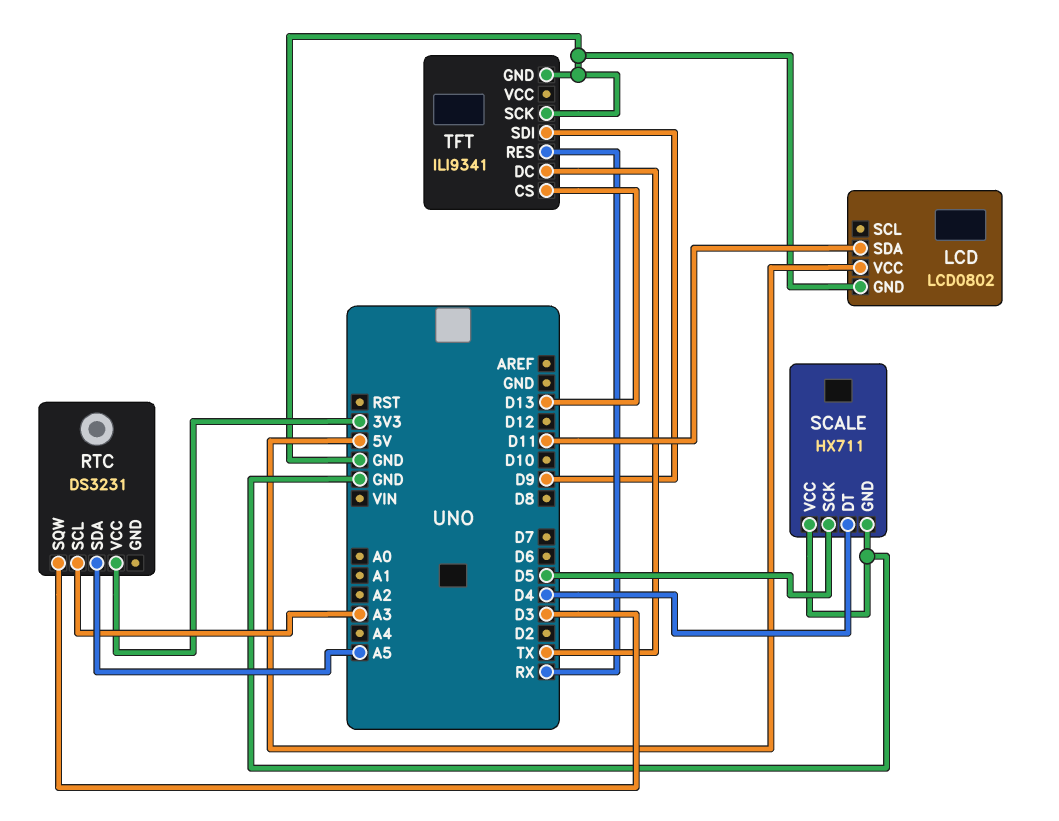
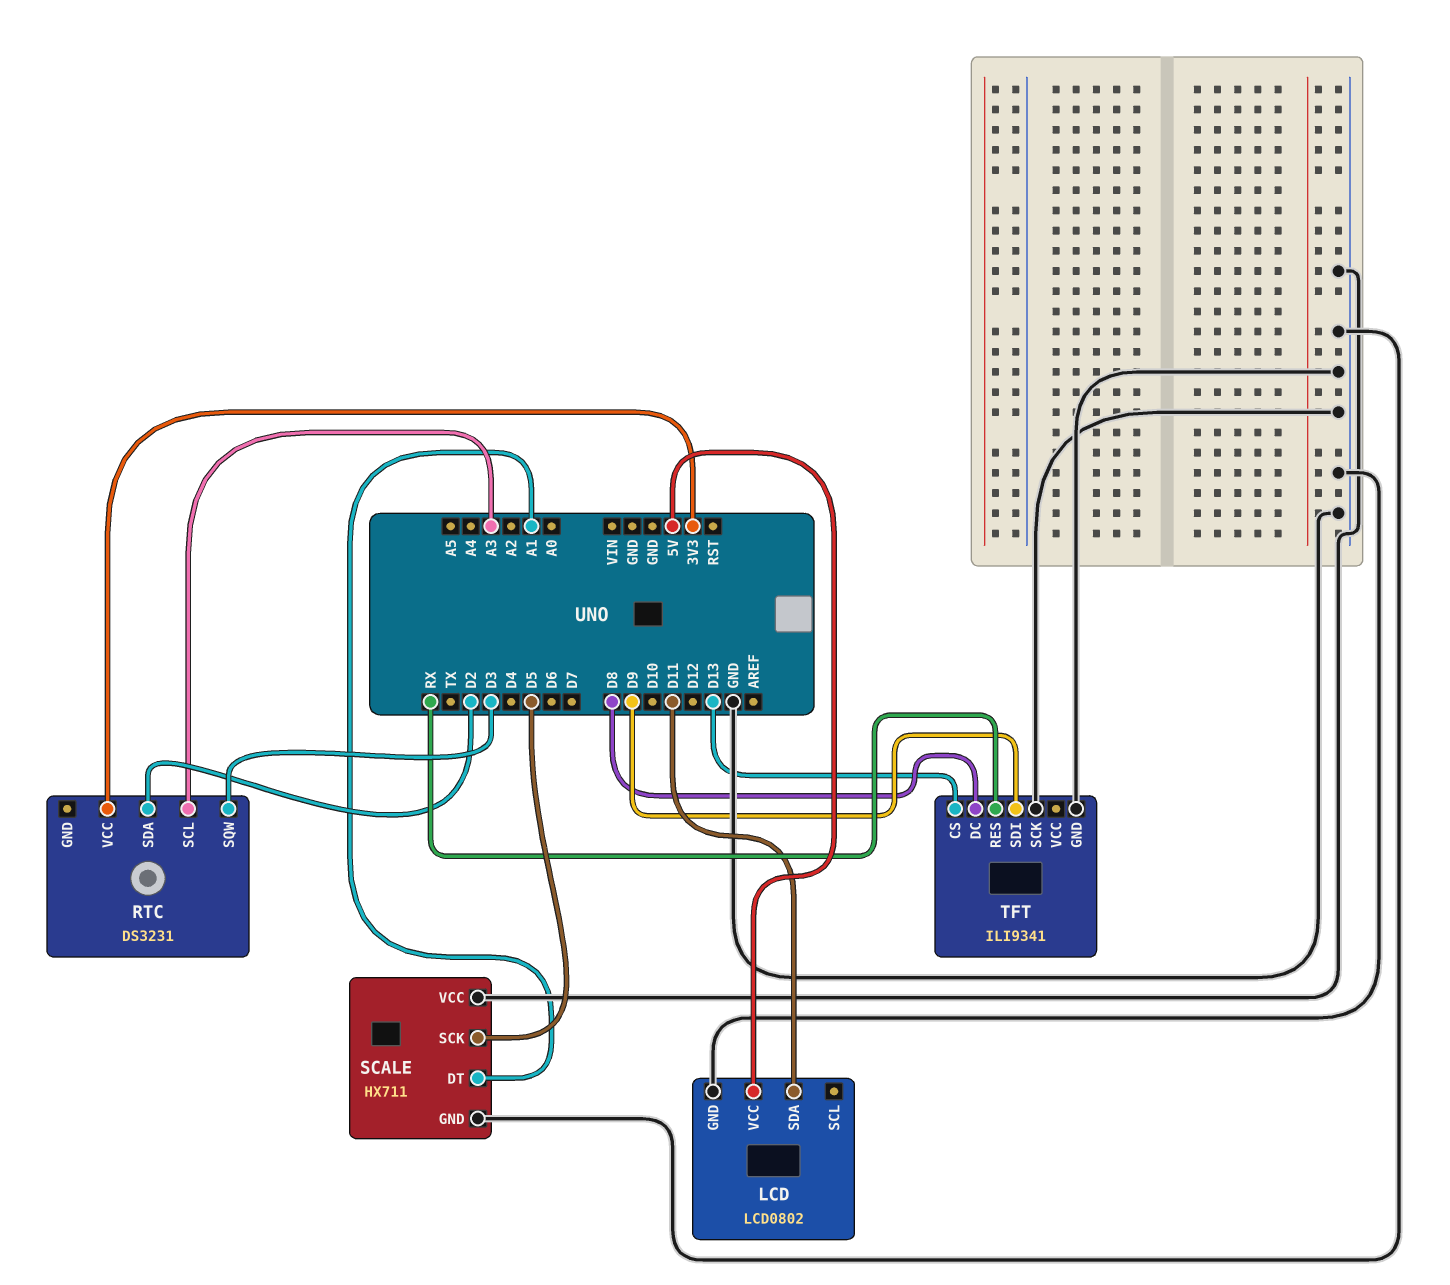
RTC pin SDA: A5 -> D2
SCALE pin DT: D4 -> A1
TFT pin DC: TX -> D8

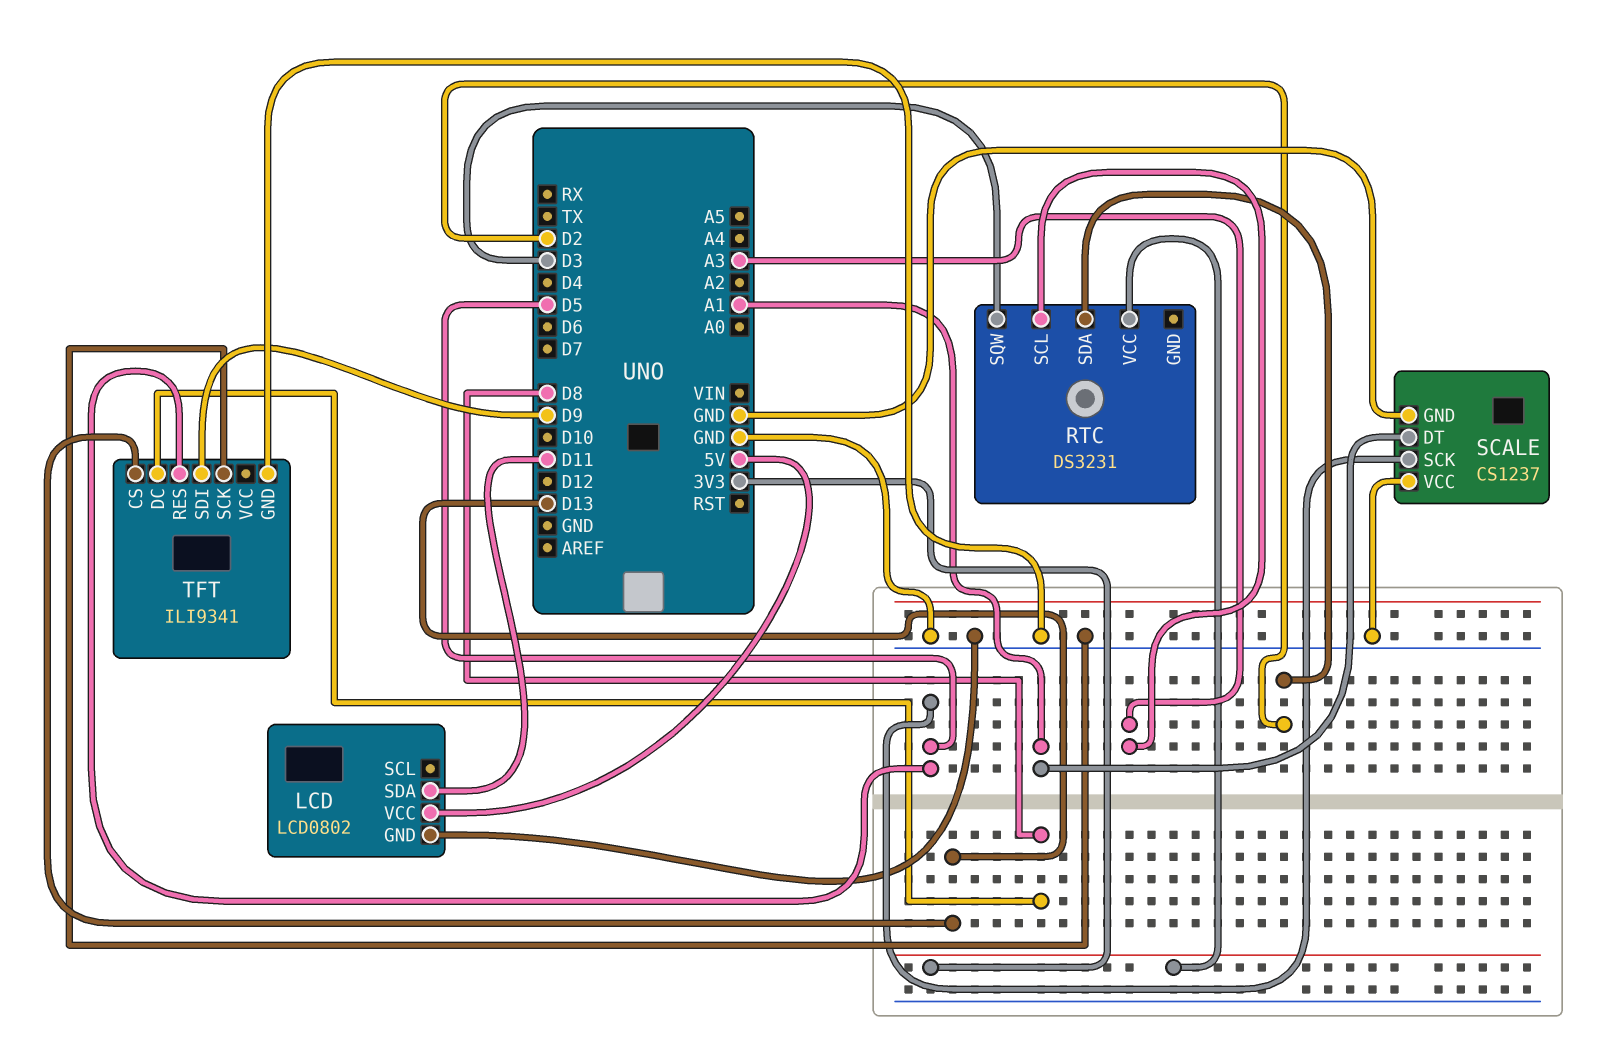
SCALE: HX711 -> CS1237
TFT pin RES: RX -> D5

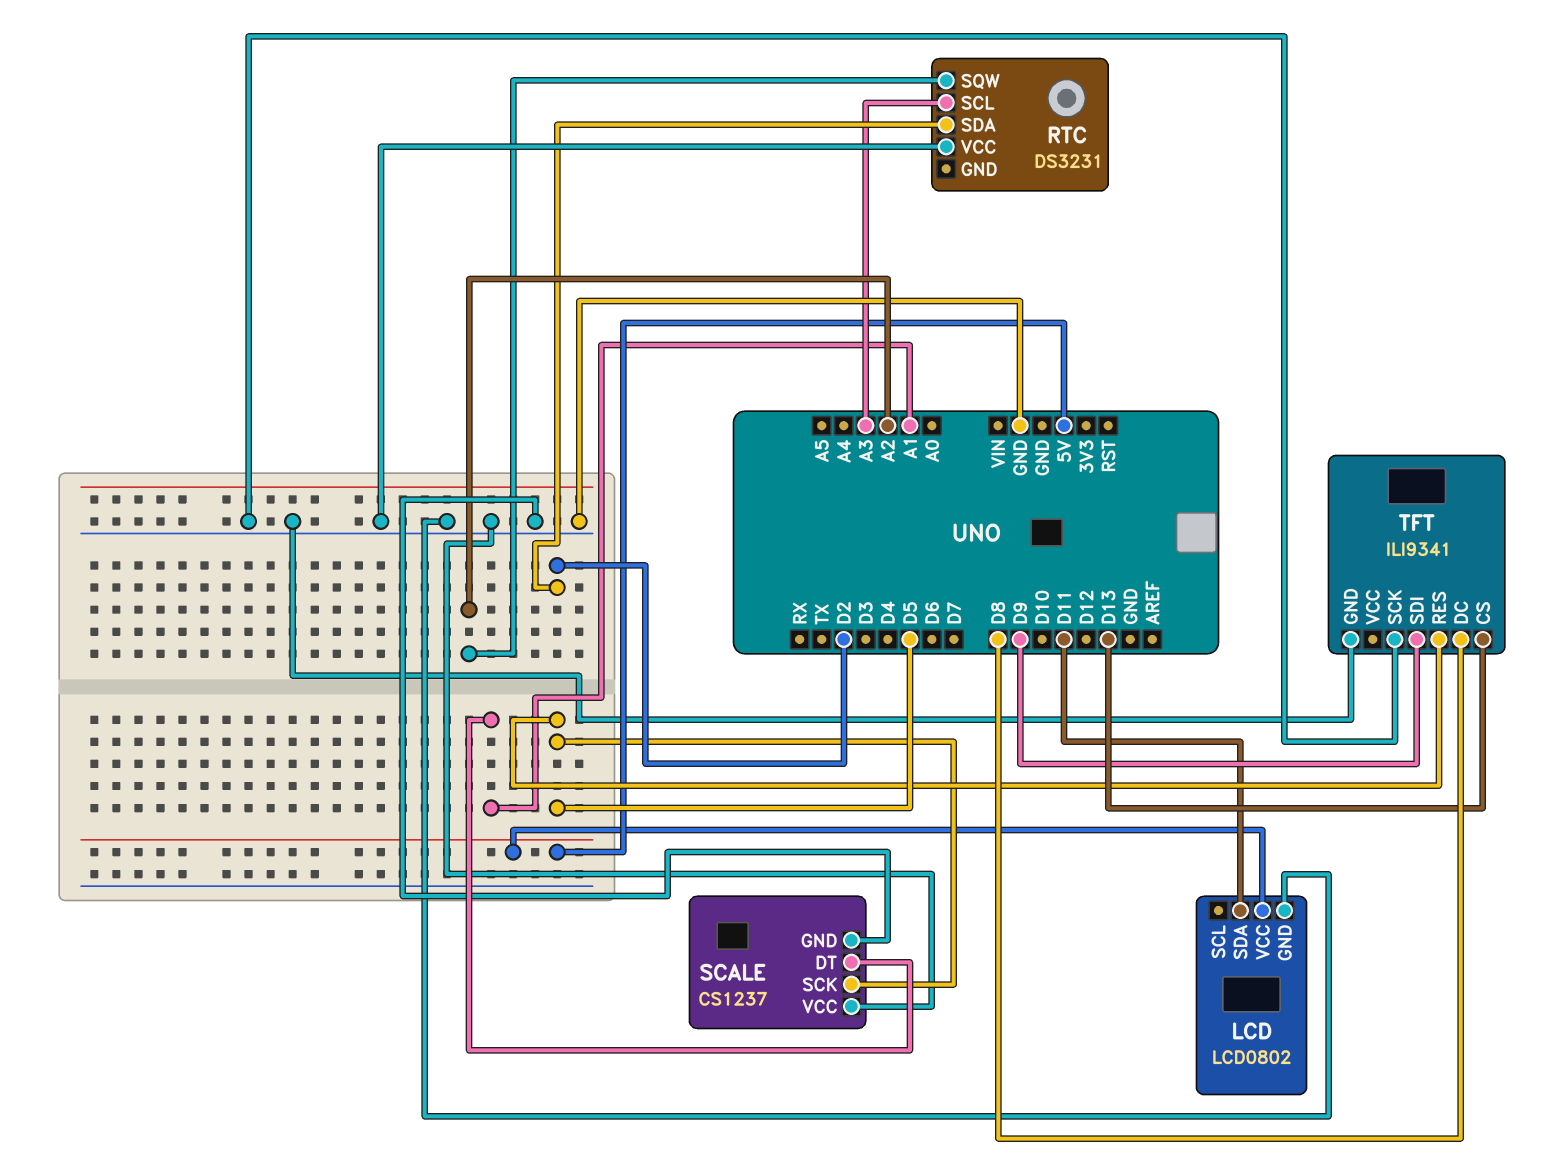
RTC pin SQW: D3 -> A2
RTC pin VCC: 3V3 -> GND

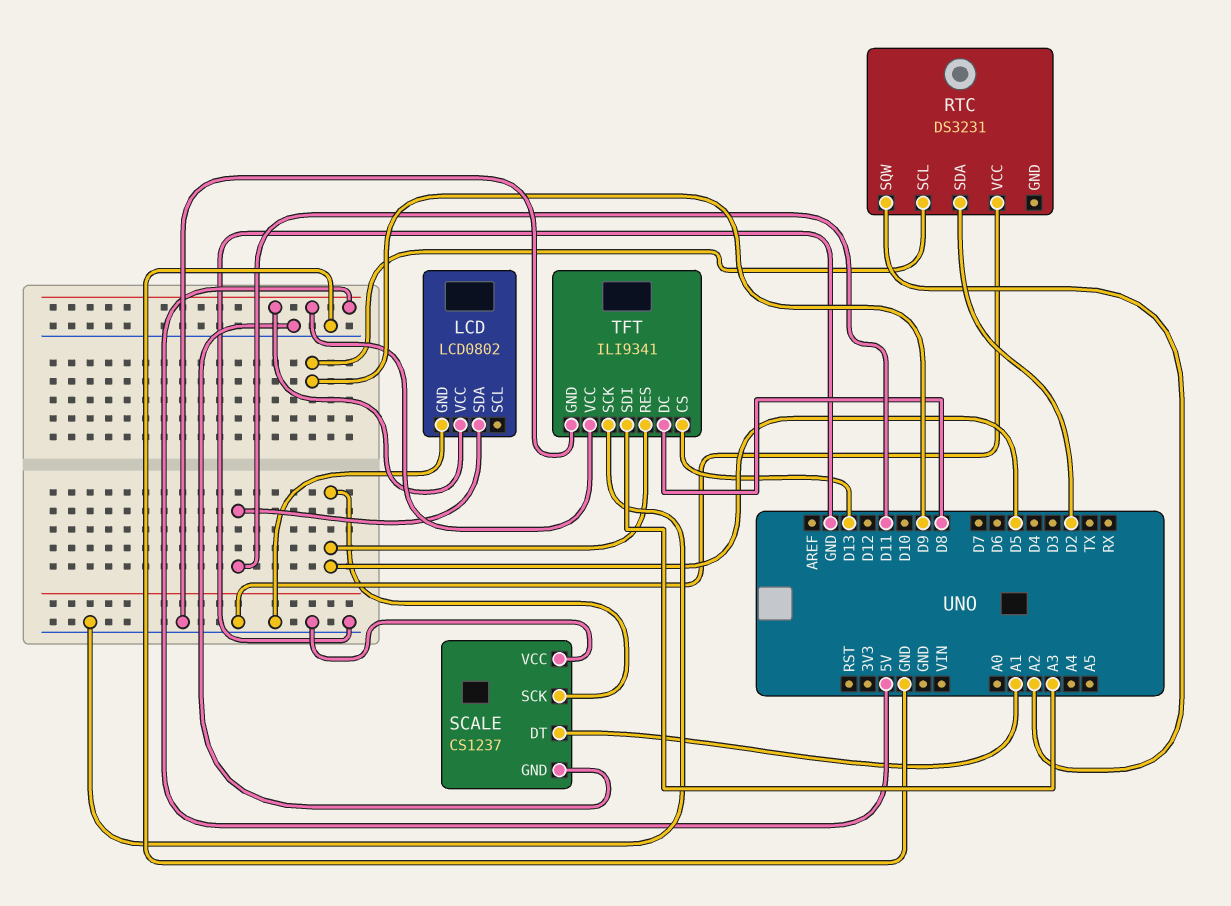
RTC pin SCL: A3 -> D9
TFT pin SDI: D9 -> A3
TFT pin VCC: none -> 5V

